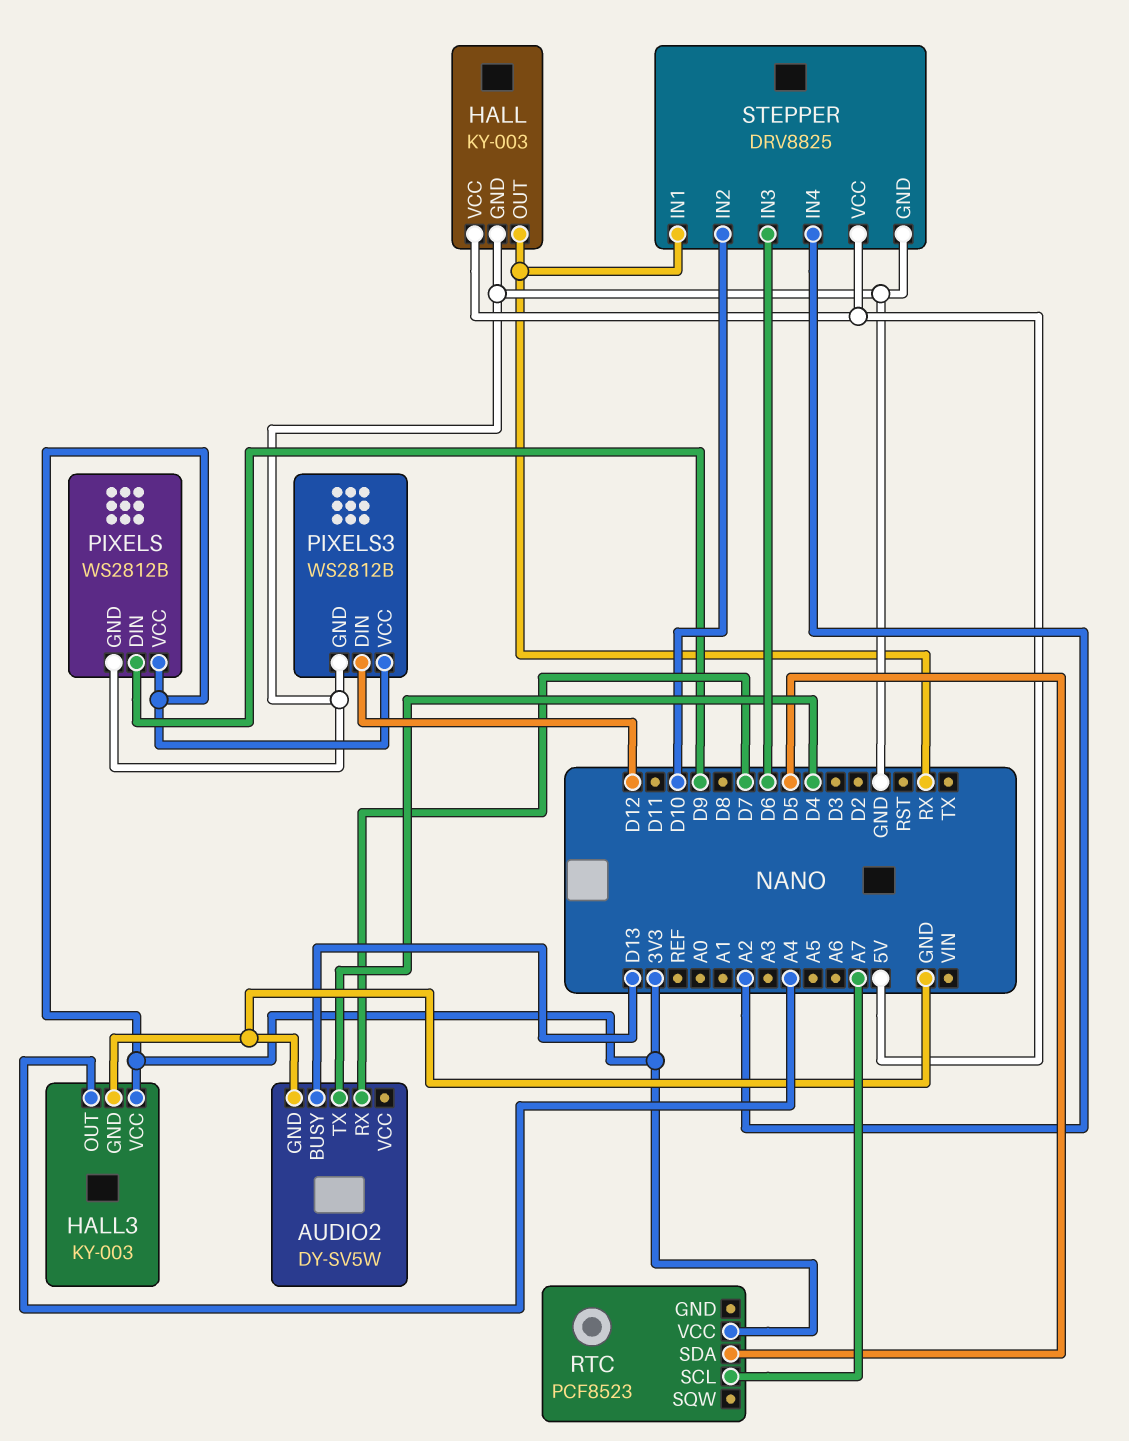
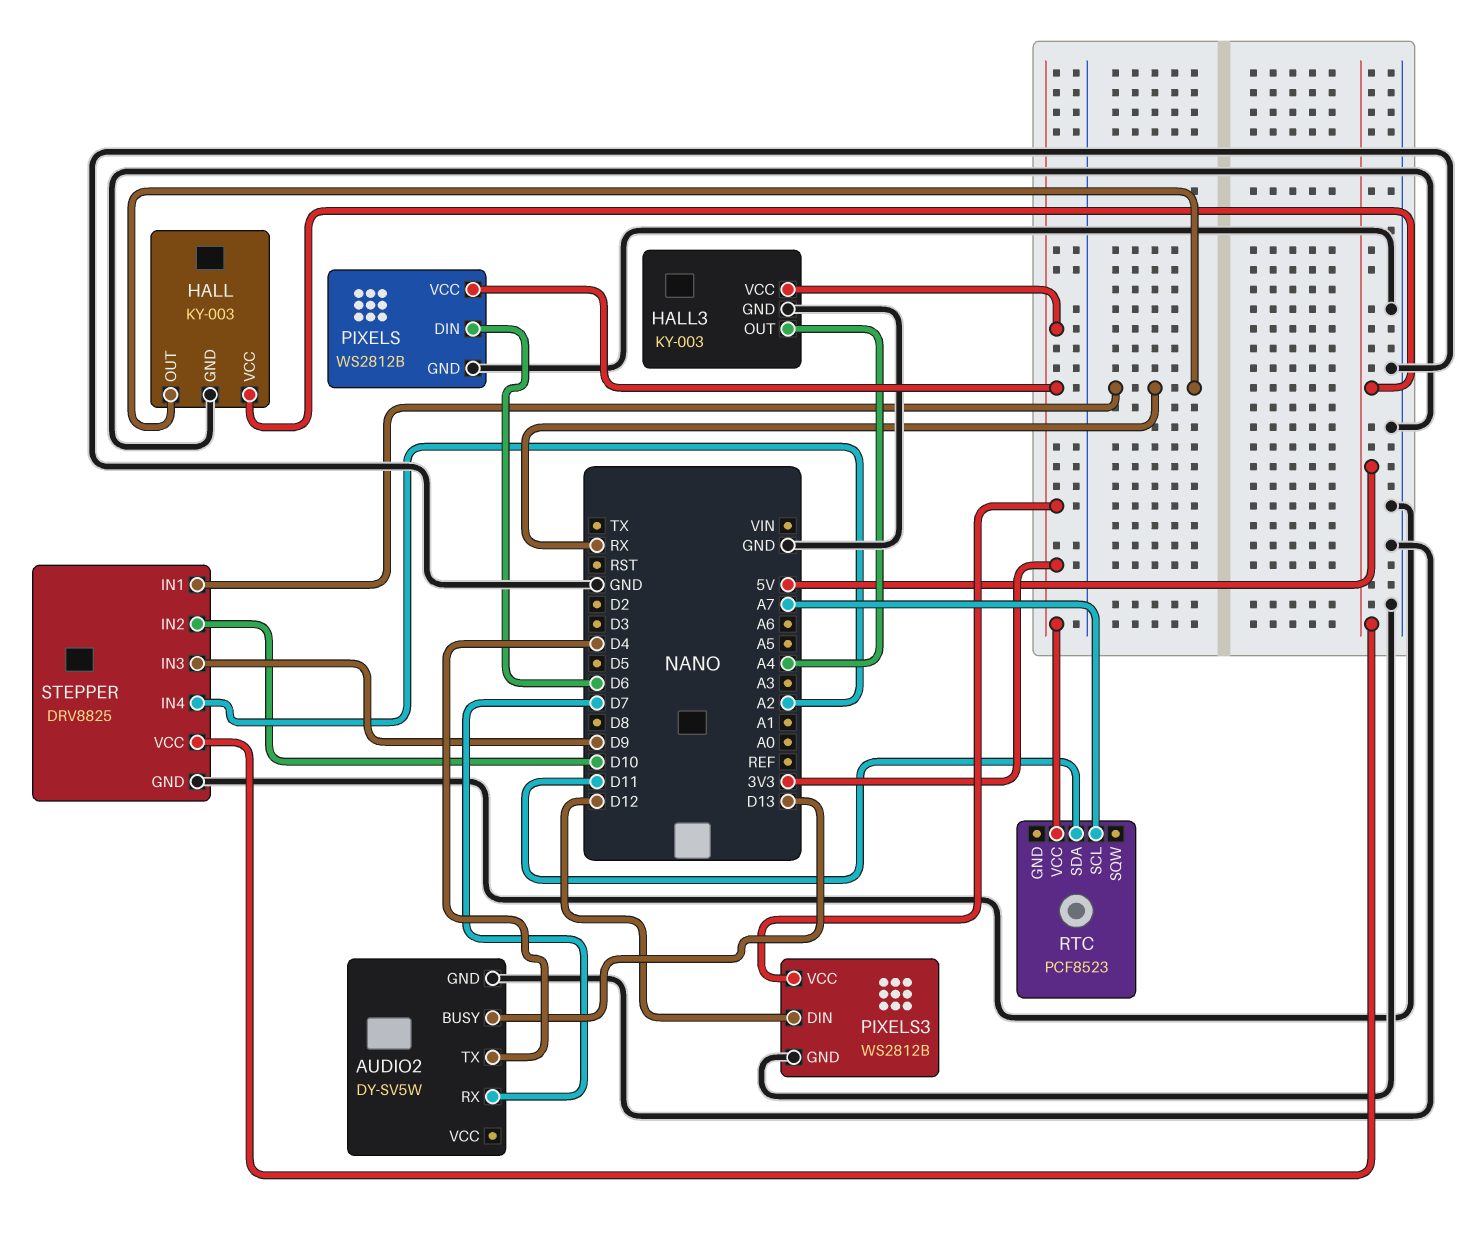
PIXELS pin DIN: D9 -> D6
RTC pin SDA: D5 -> D11
STEPPER pin IN3: D6 -> D9

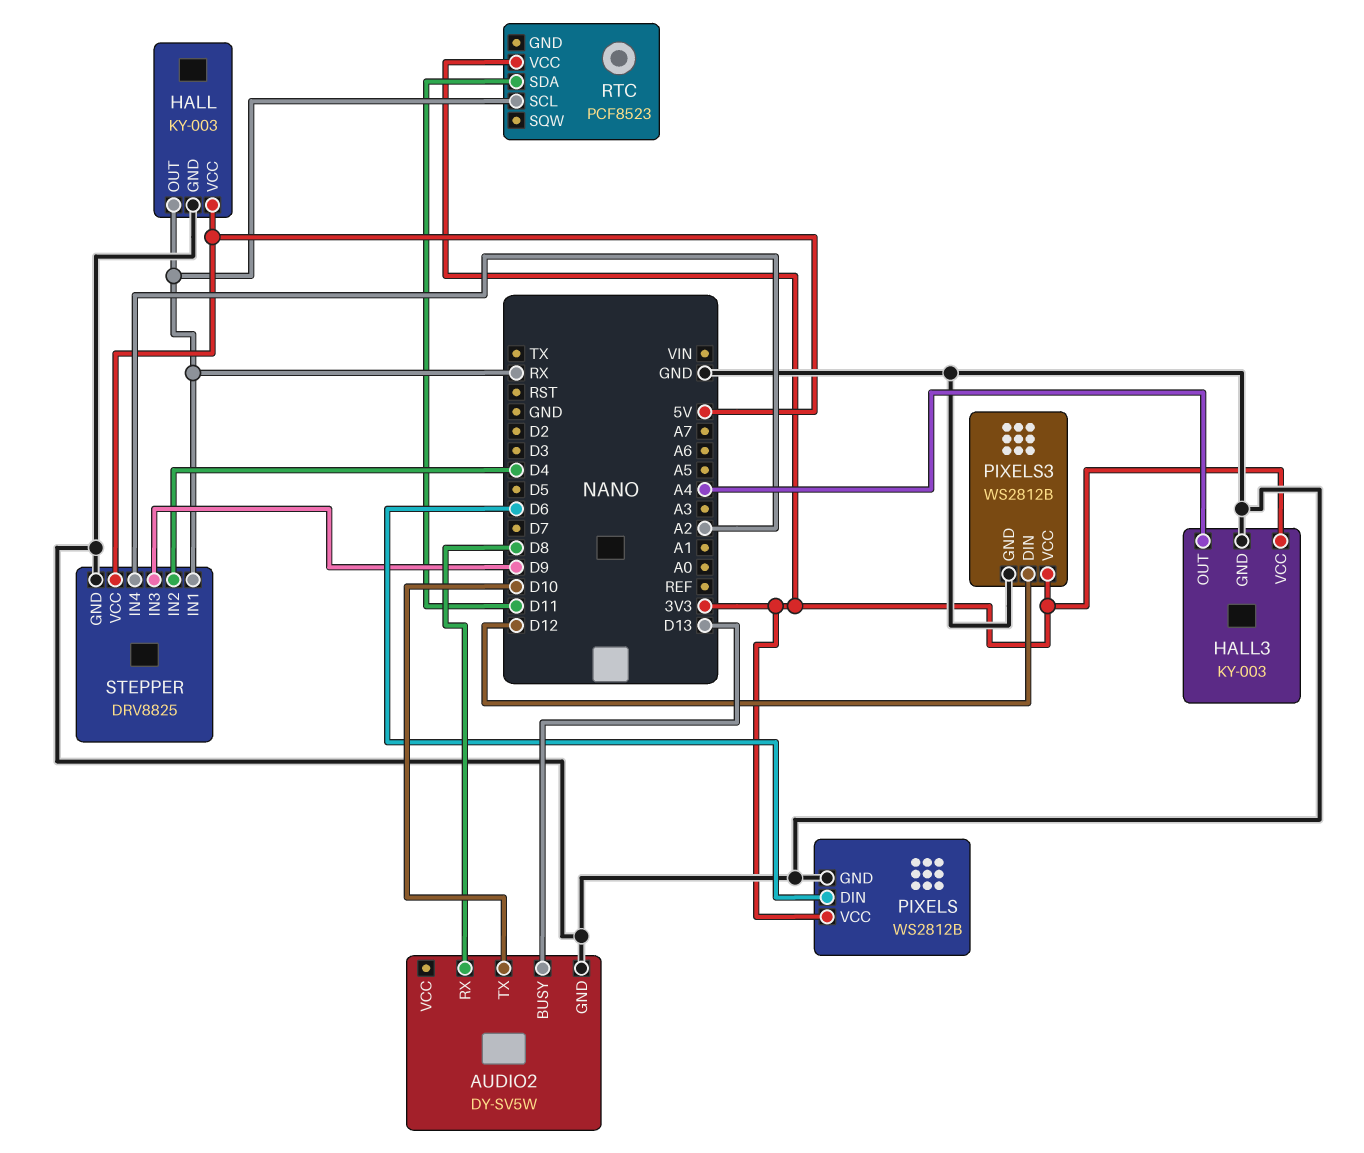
AUDIO2 pin RX: D7 -> D8
AUDIO2 pin TX: D4 -> D10
RTC pin SCL: A7 -> RX
STEPPER pin IN2: D10 -> D4

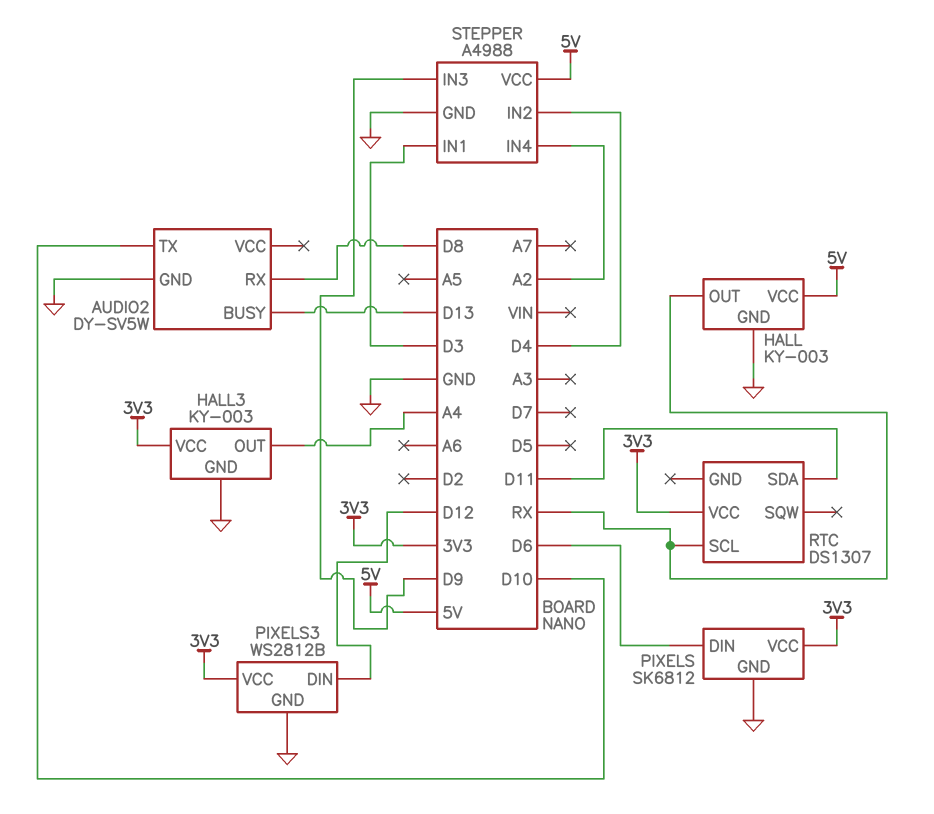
PIXELS: WS2812B -> SK6812
RTC: PCF8523 -> DS1307
STEPPER: DRV8825 -> A4988
STEPPER pin IN1: RX -> D3

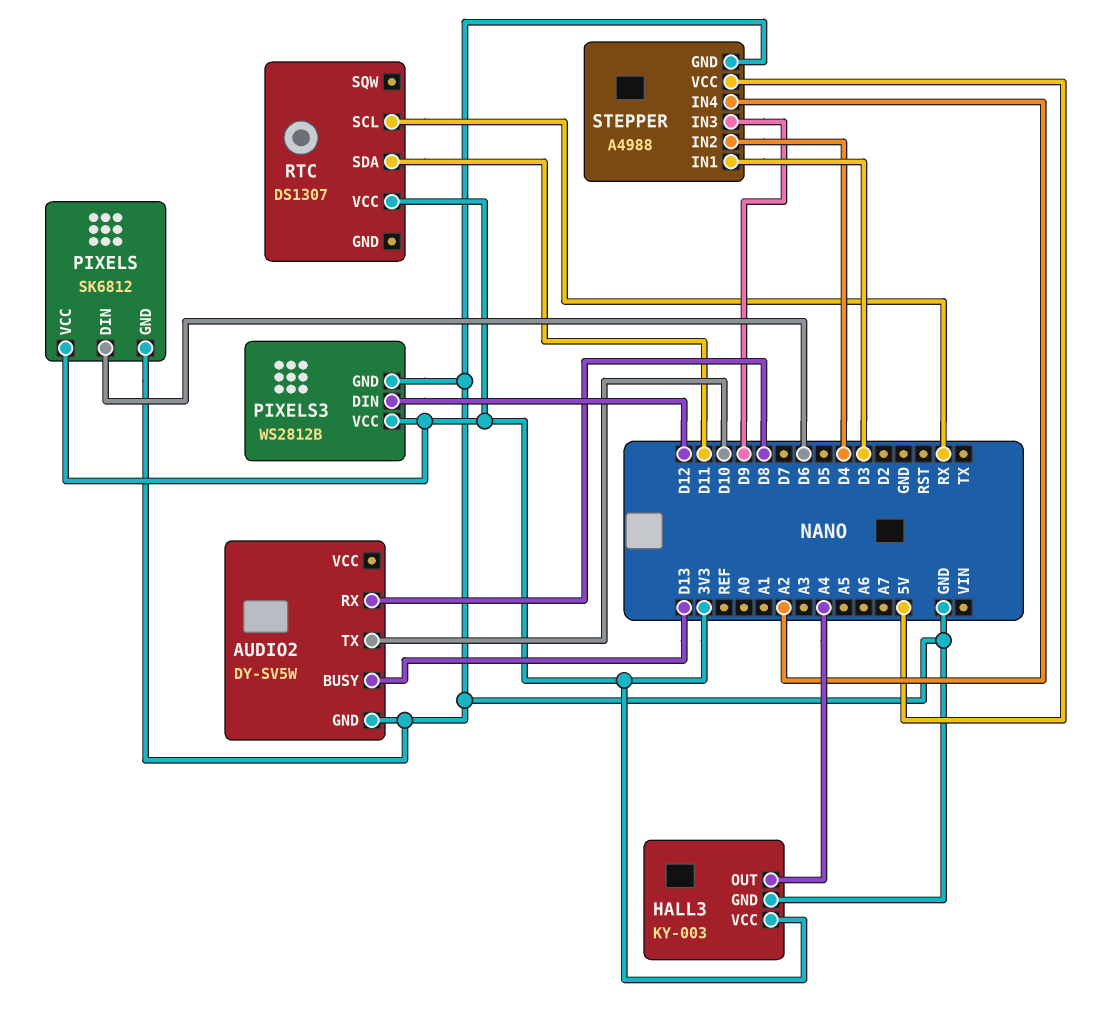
HALL: KY-003 -> none
HALL pin GND: GND -> none
HALL pin OUT: RX -> none
HALL pin VCC: 5V -> none

